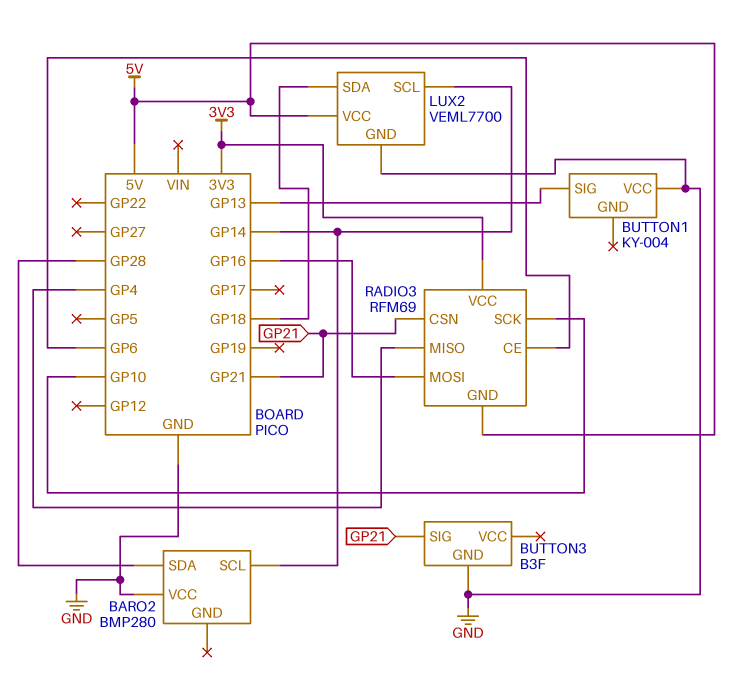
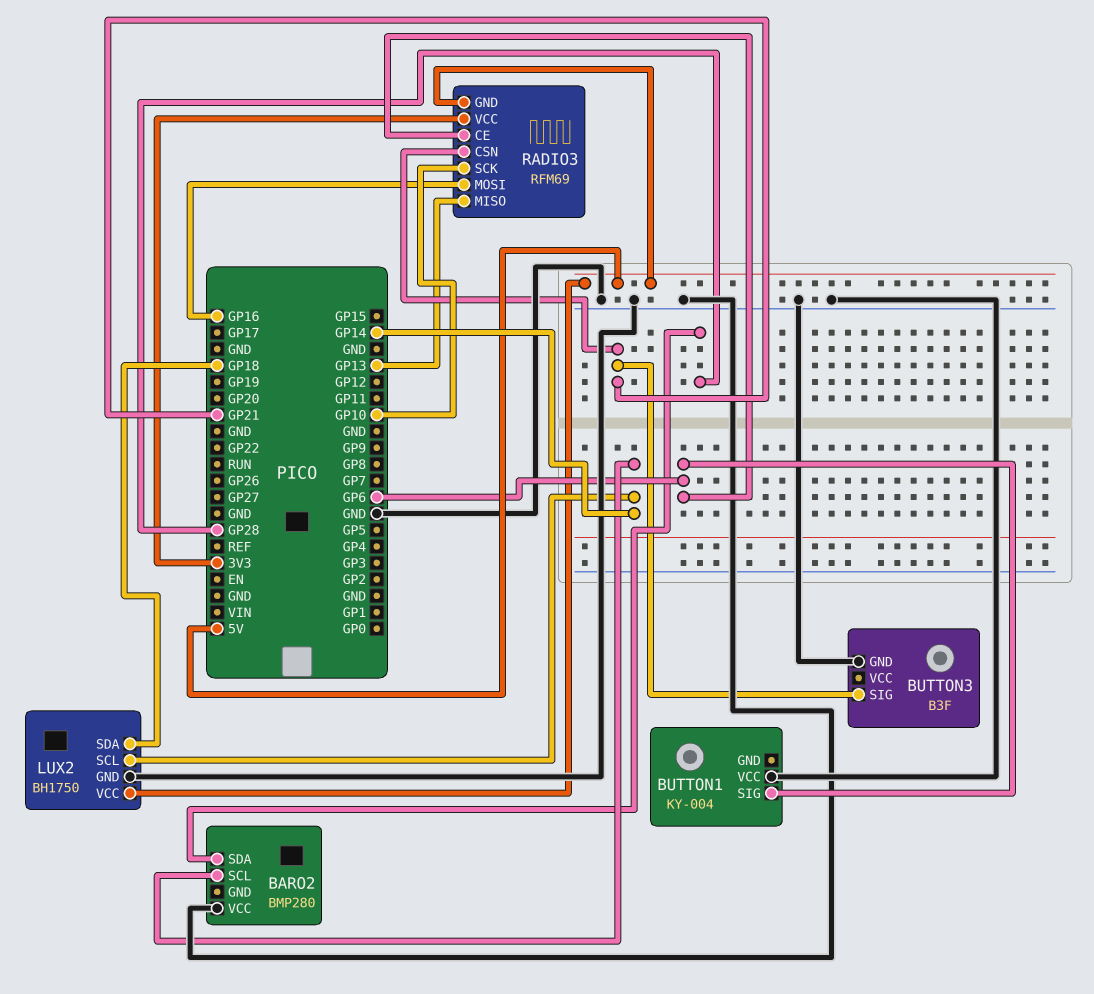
BUTTON1 pin SIG: GP13 -> GP6
LUX2: VEML7700 -> BH1750
RADIO3 pin MISO: GP4 -> GP13

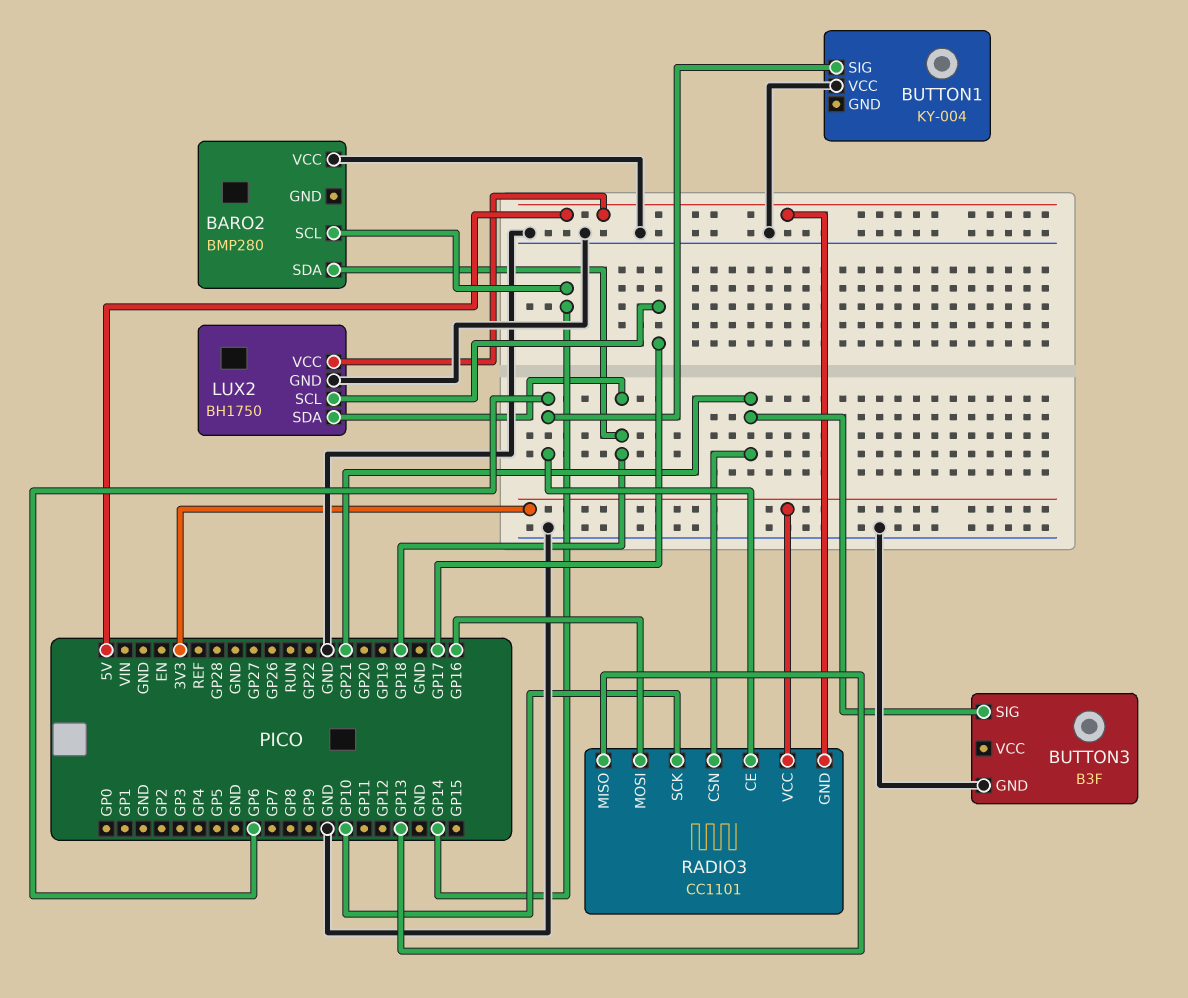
BARO2 pin SDA: GP28 -> GP18
LUX2 pin SCL: GP14 -> GP17
RADIO3: RFM69 -> CC1101

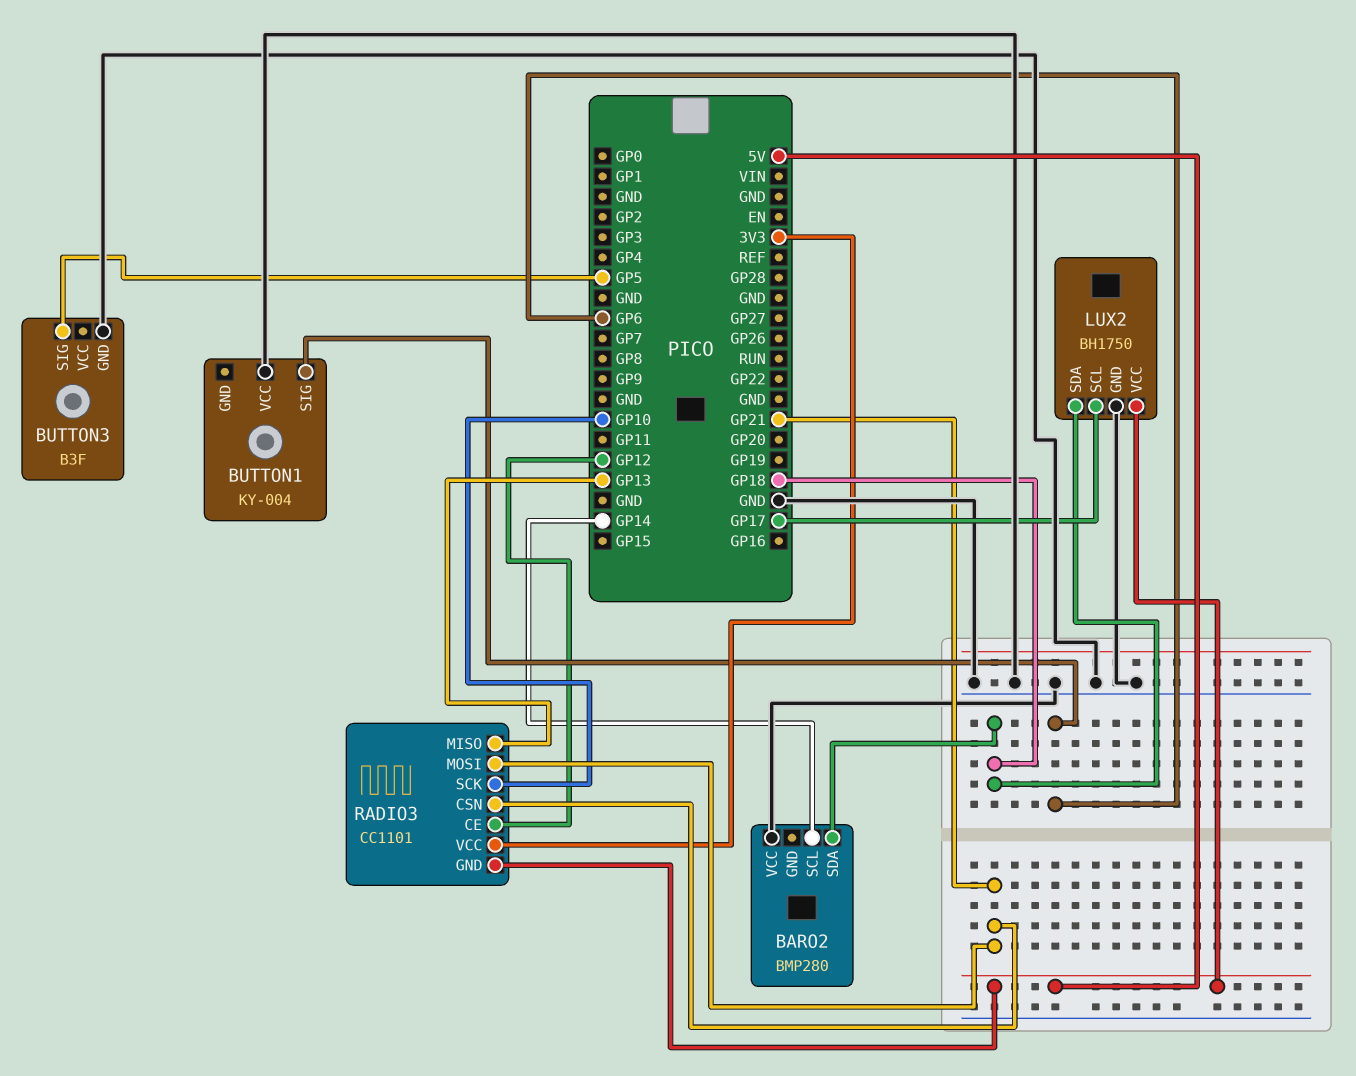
BUTTON3 pin SIG: GP21 -> GP5
RADIO3 pin CE: GP6 -> GP12
RADIO3 pin MOSI: GP16 -> GP21

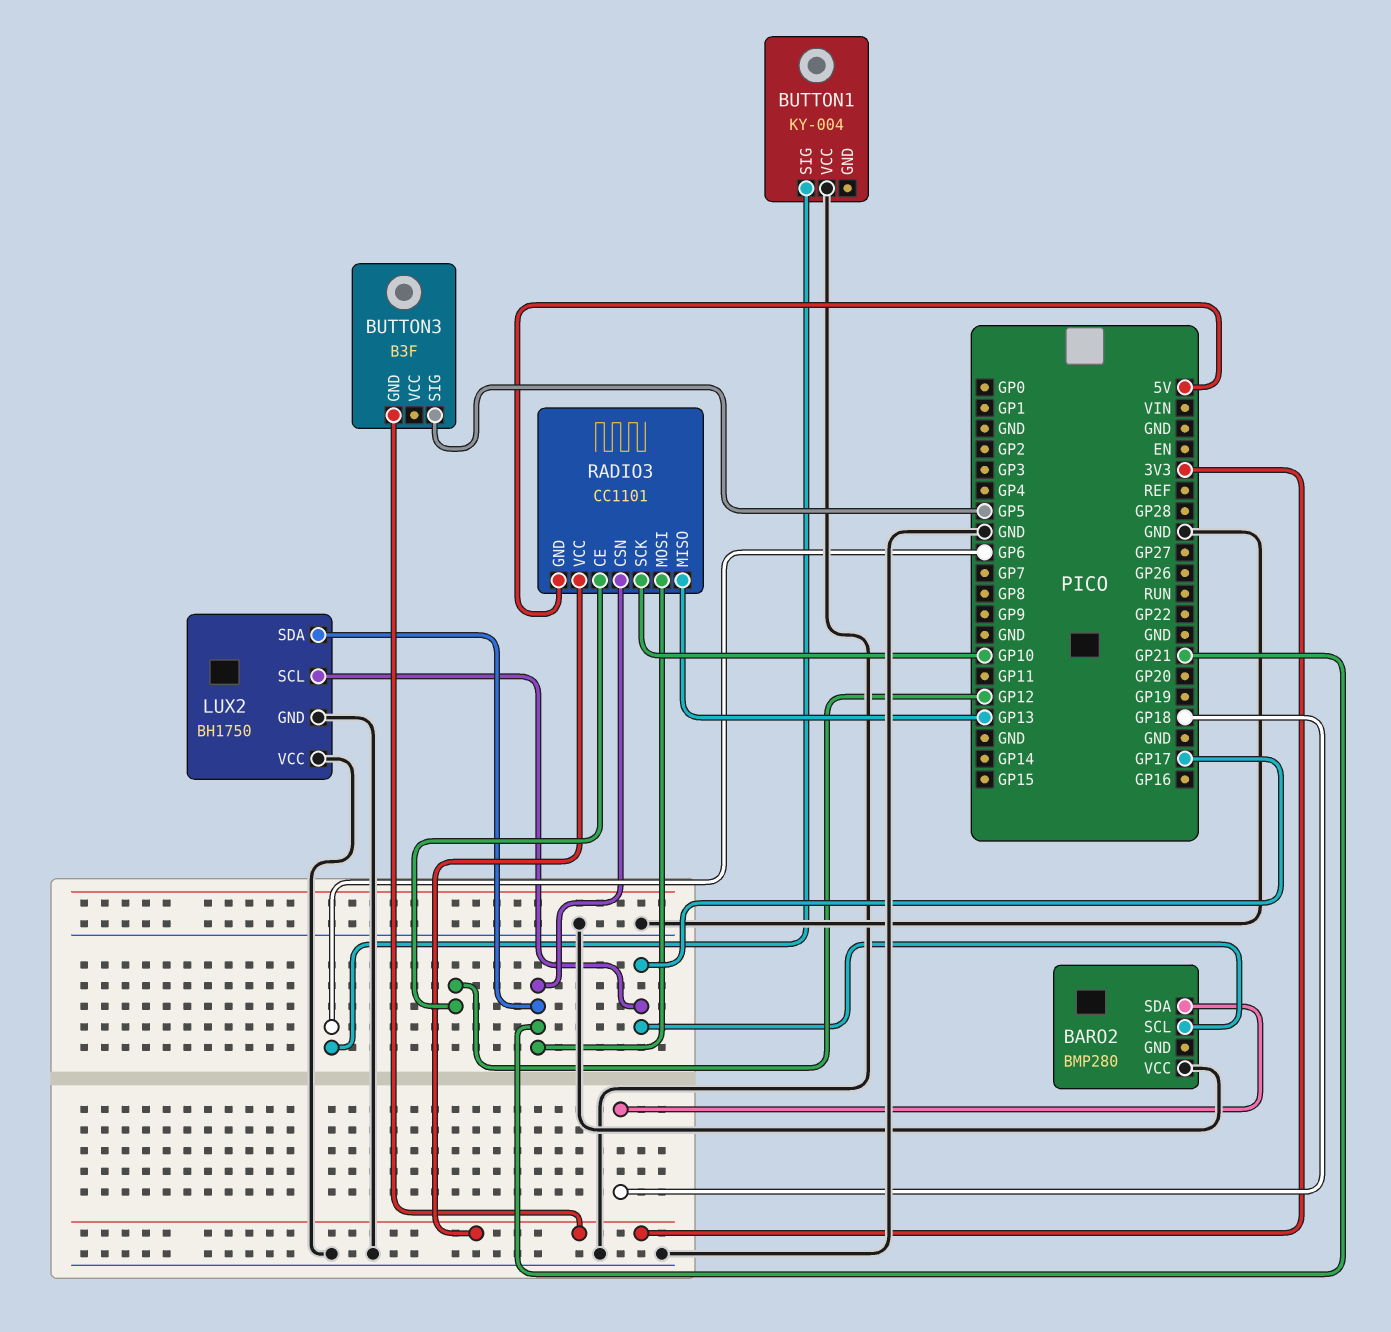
BARO2 pin SCL: GP14 -> GP17
BUTTON3 pin GND: GND -> 3V3
LUX2 pin SDA: GP18 -> GP21
LUX2 pin VCC: 5V -> GND

